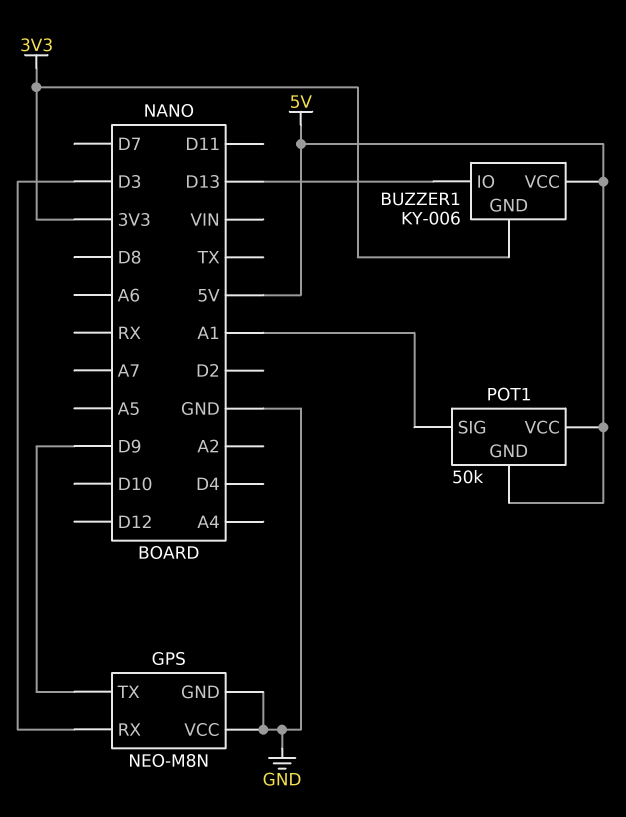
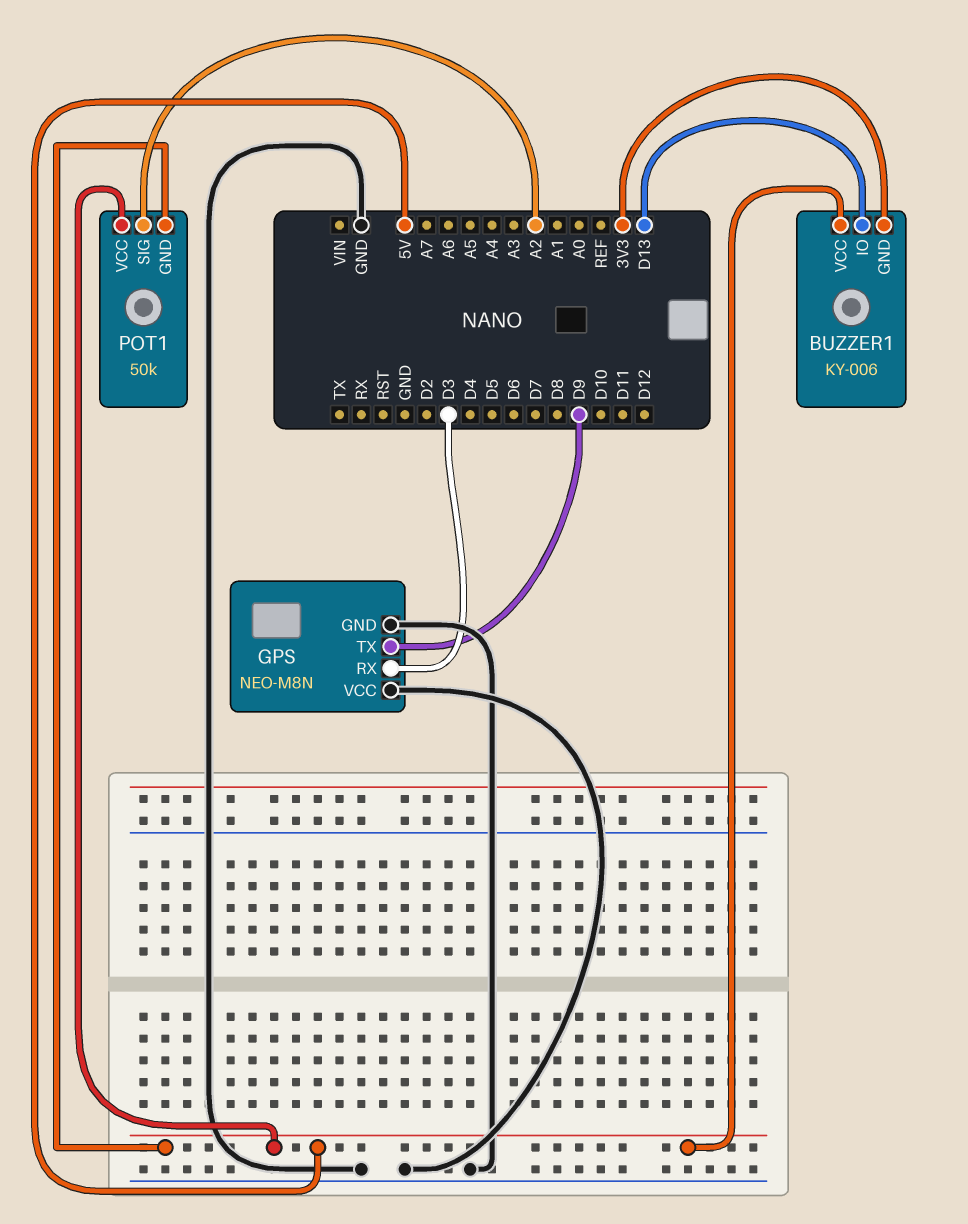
POT1 pin SIG: A1 -> A2

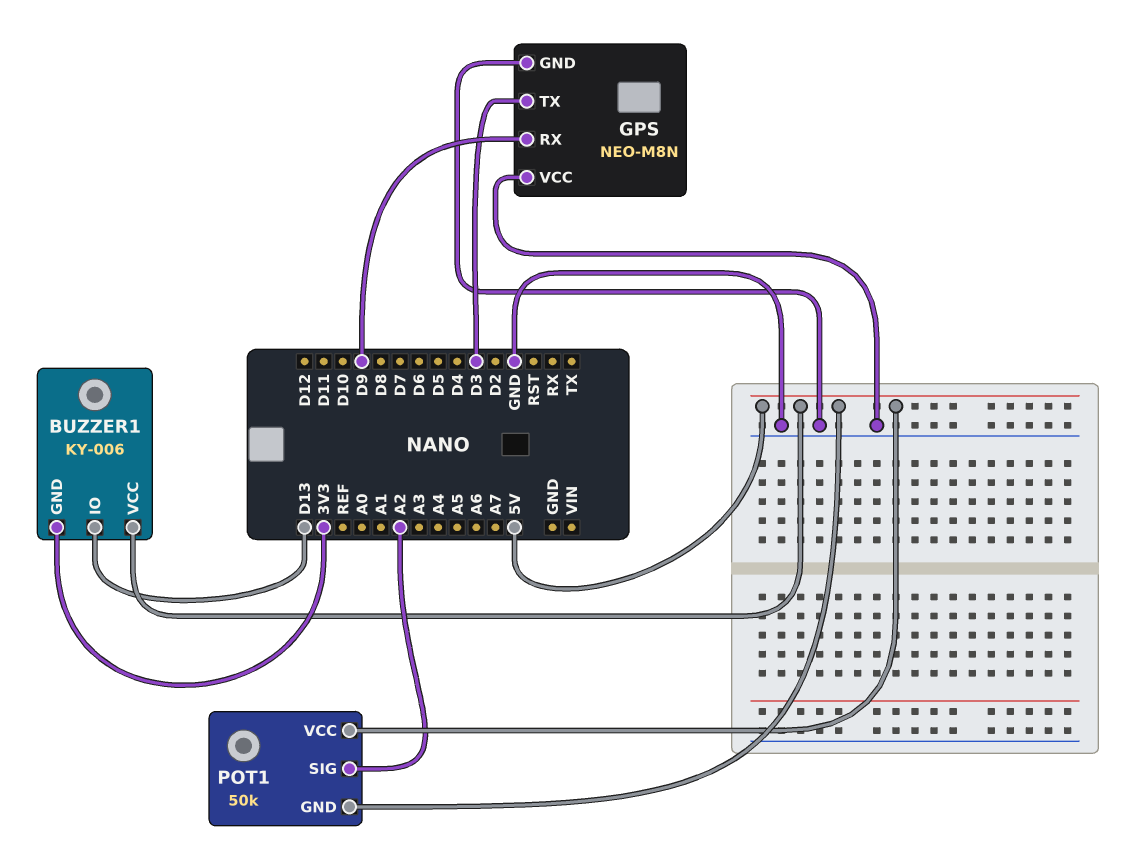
GPS pin RX: D3 -> D9
GPS pin TX: D9 -> D3

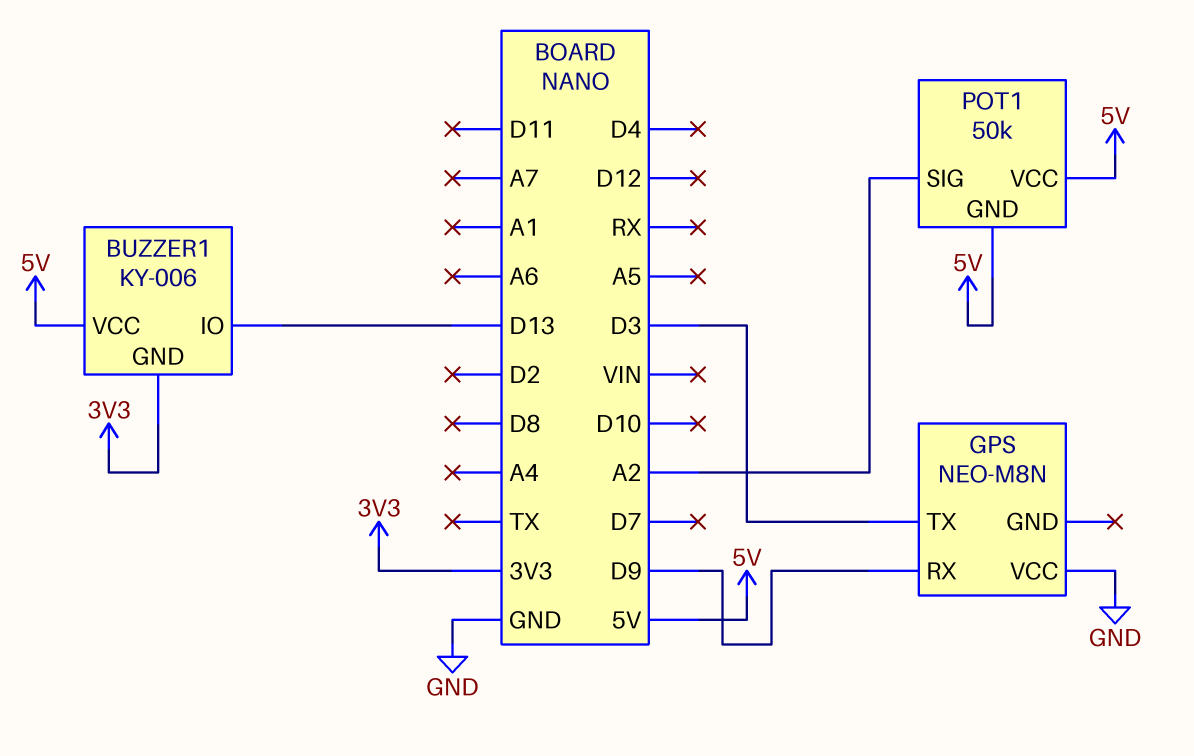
GPS pin GND: GND -> none

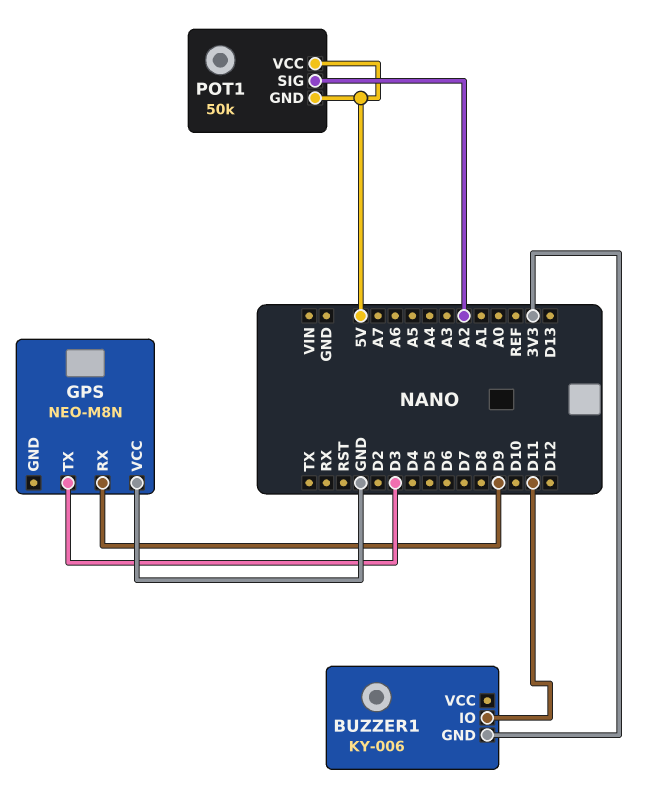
BUZZER1 pin IO: D13 -> D11
BUZZER1 pin VCC: 5V -> none

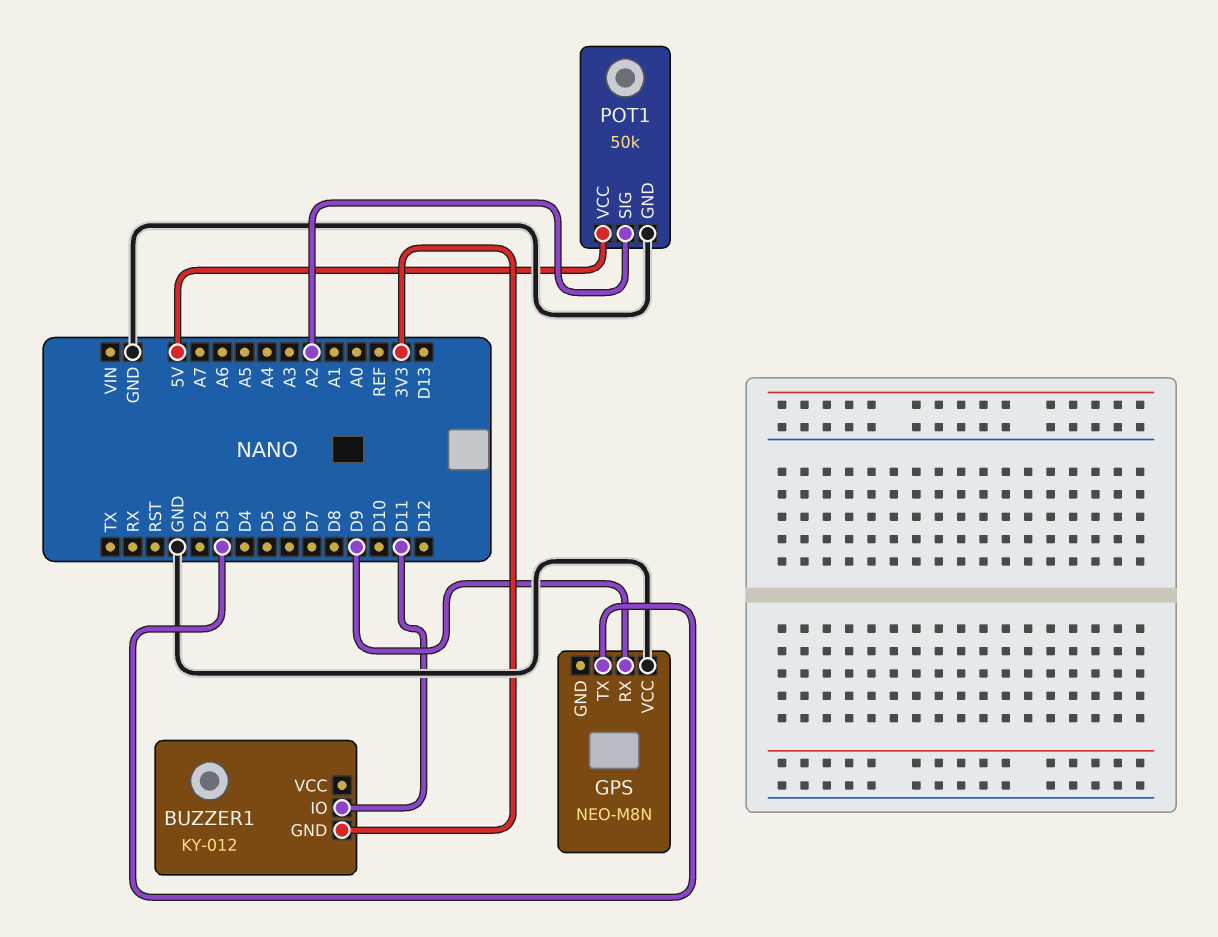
BUZZER1: KY-006 -> KY-012
POT1 pin GND: 5V -> GND

